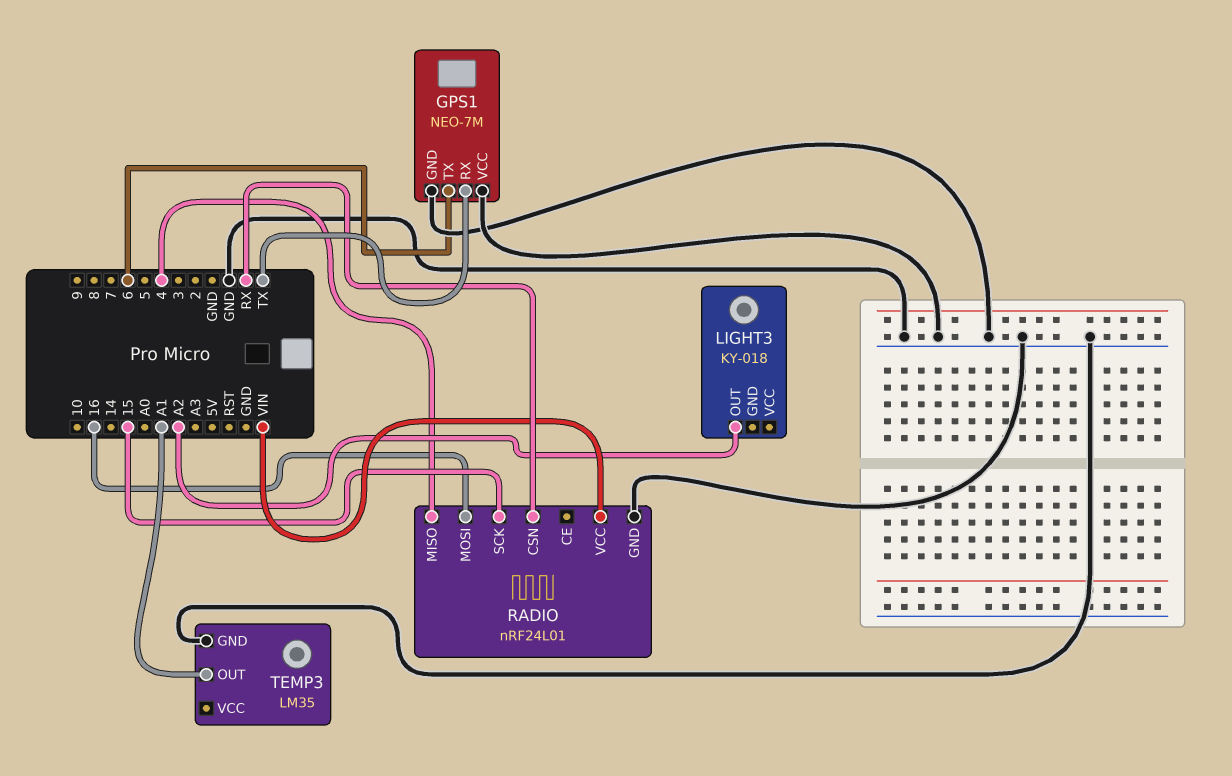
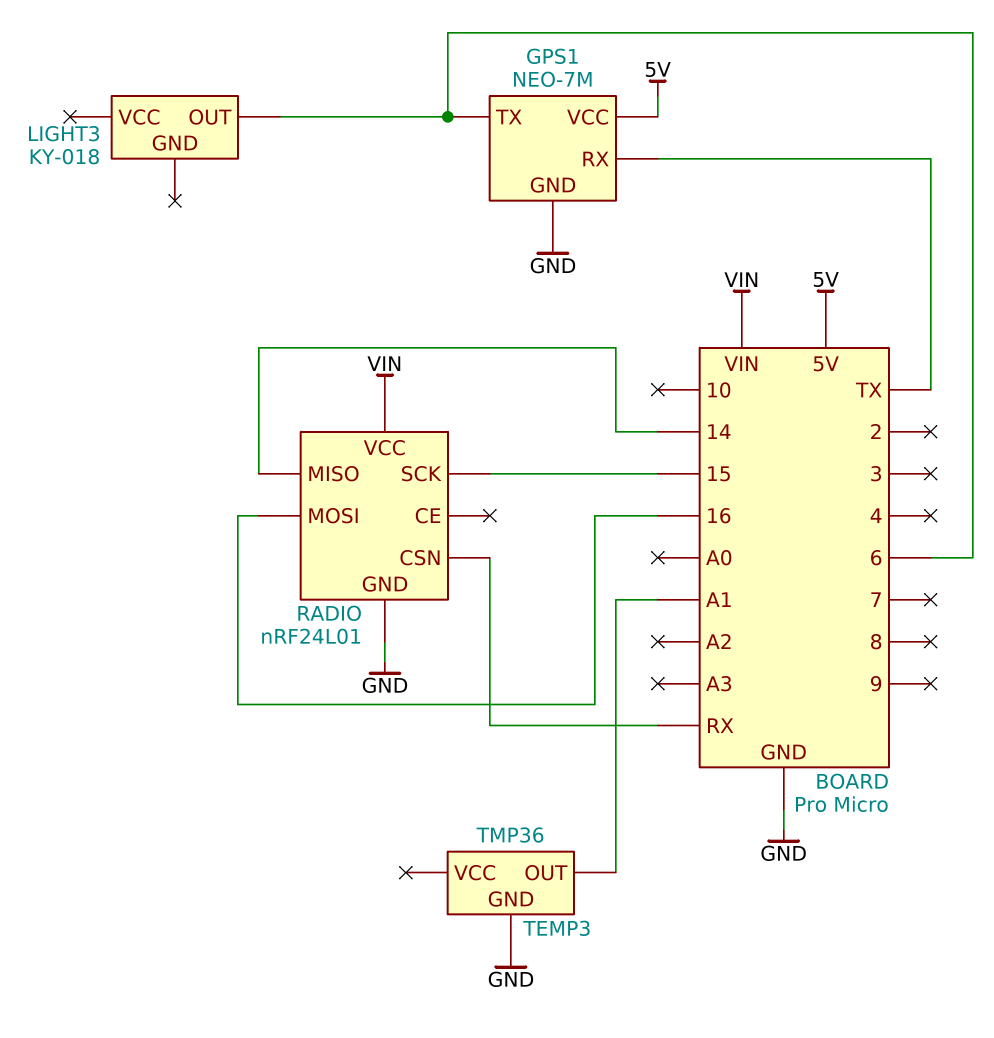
GPS1 pin VCC: GND -> 5V
LIGHT3 pin OUT: A2 -> 6
RADIO pin MISO: 4 -> 14
TEMP3: LM35 -> TMP36

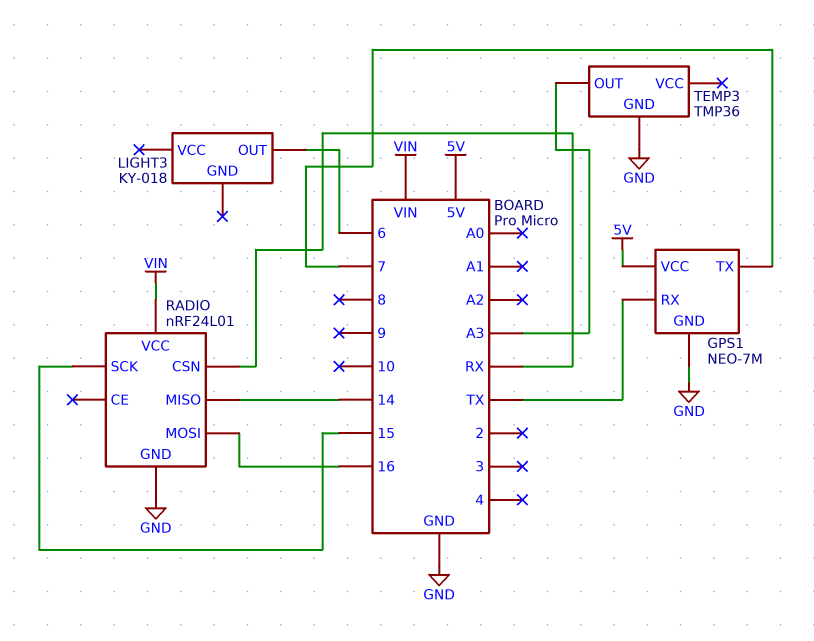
GPS1 pin TX: 6 -> 7
TEMP3 pin OUT: A1 -> A3

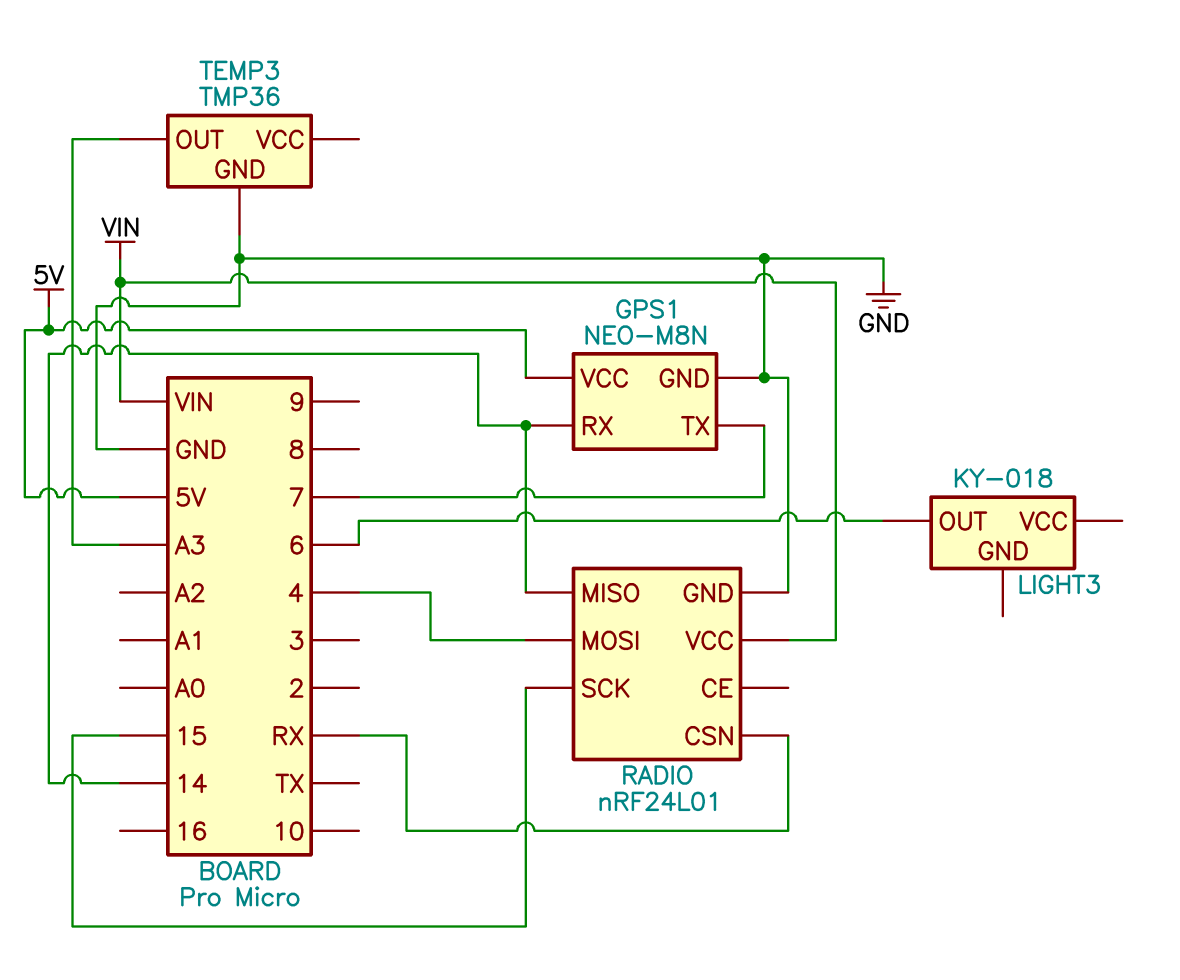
GPS1: NEO-7M -> NEO-M8N
GPS1 pin RX: TX -> 14
RADIO pin MOSI: 16 -> 4

